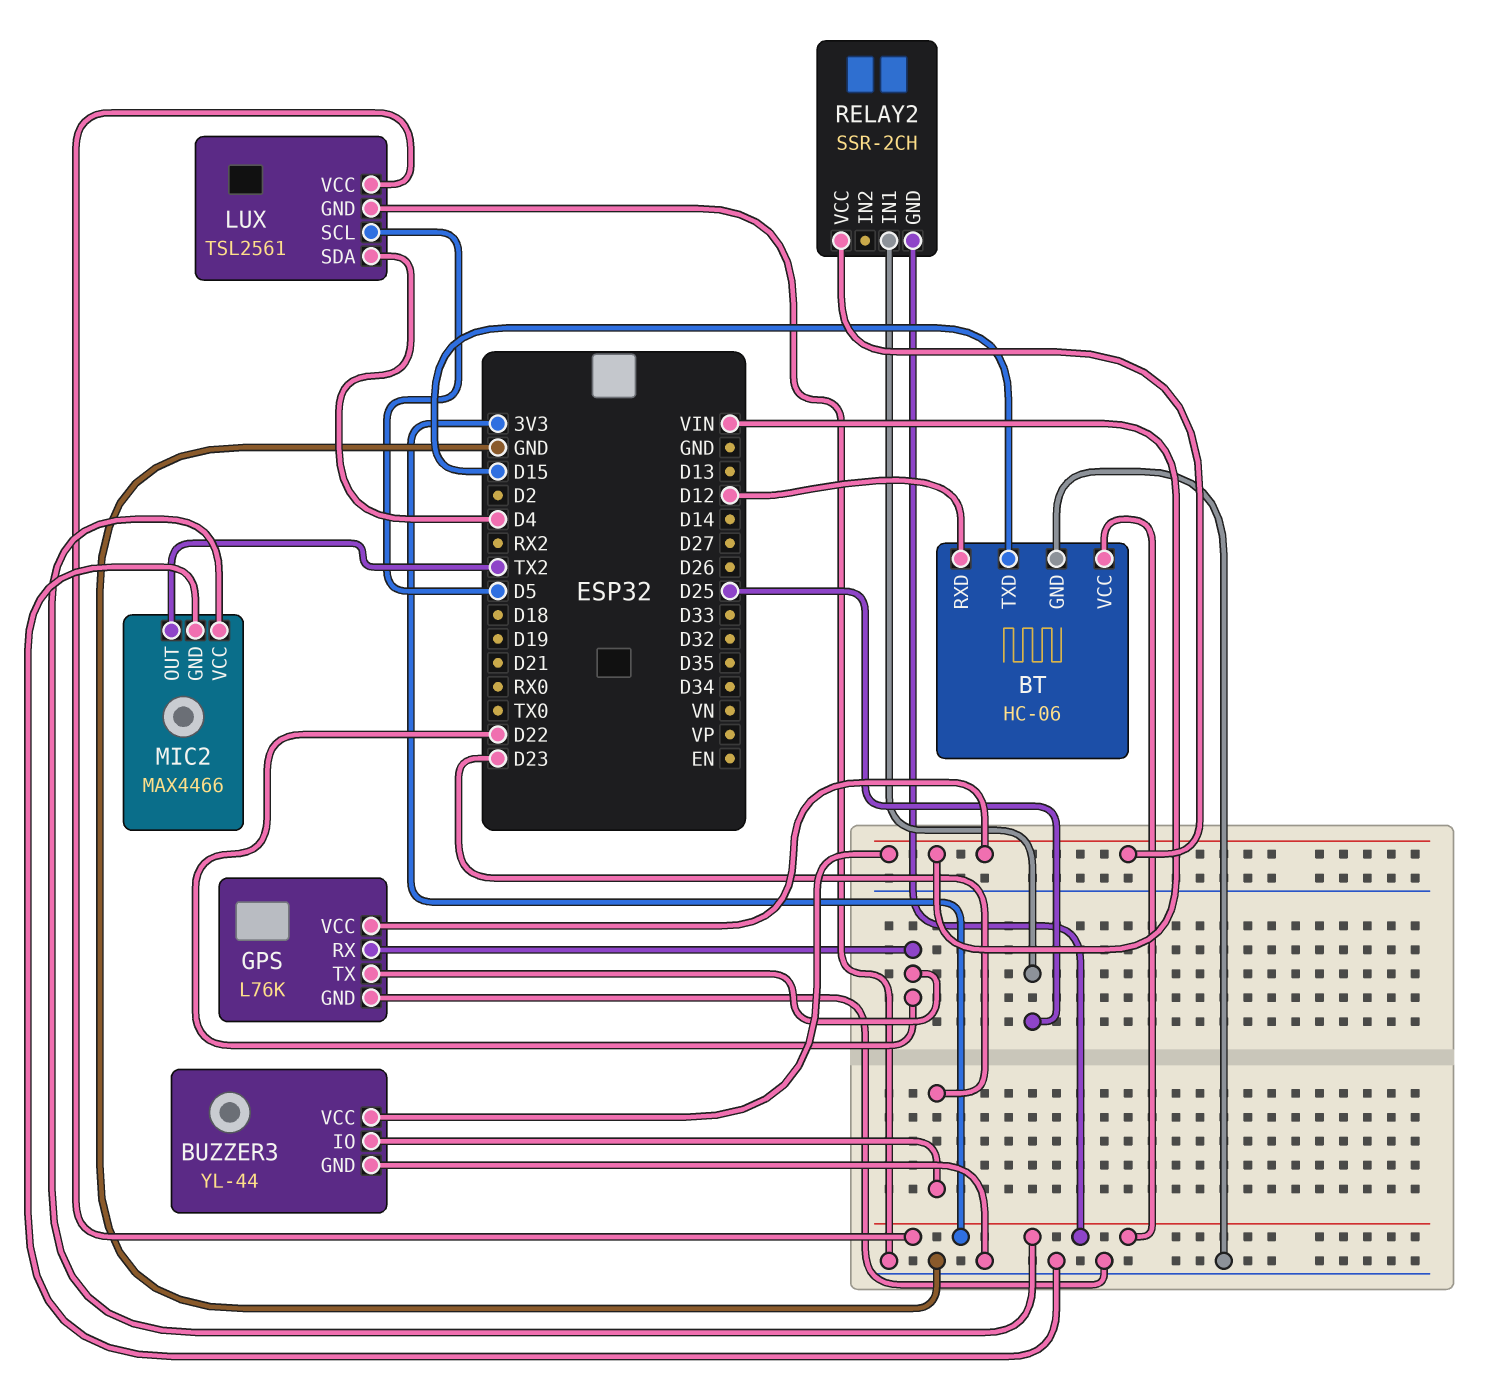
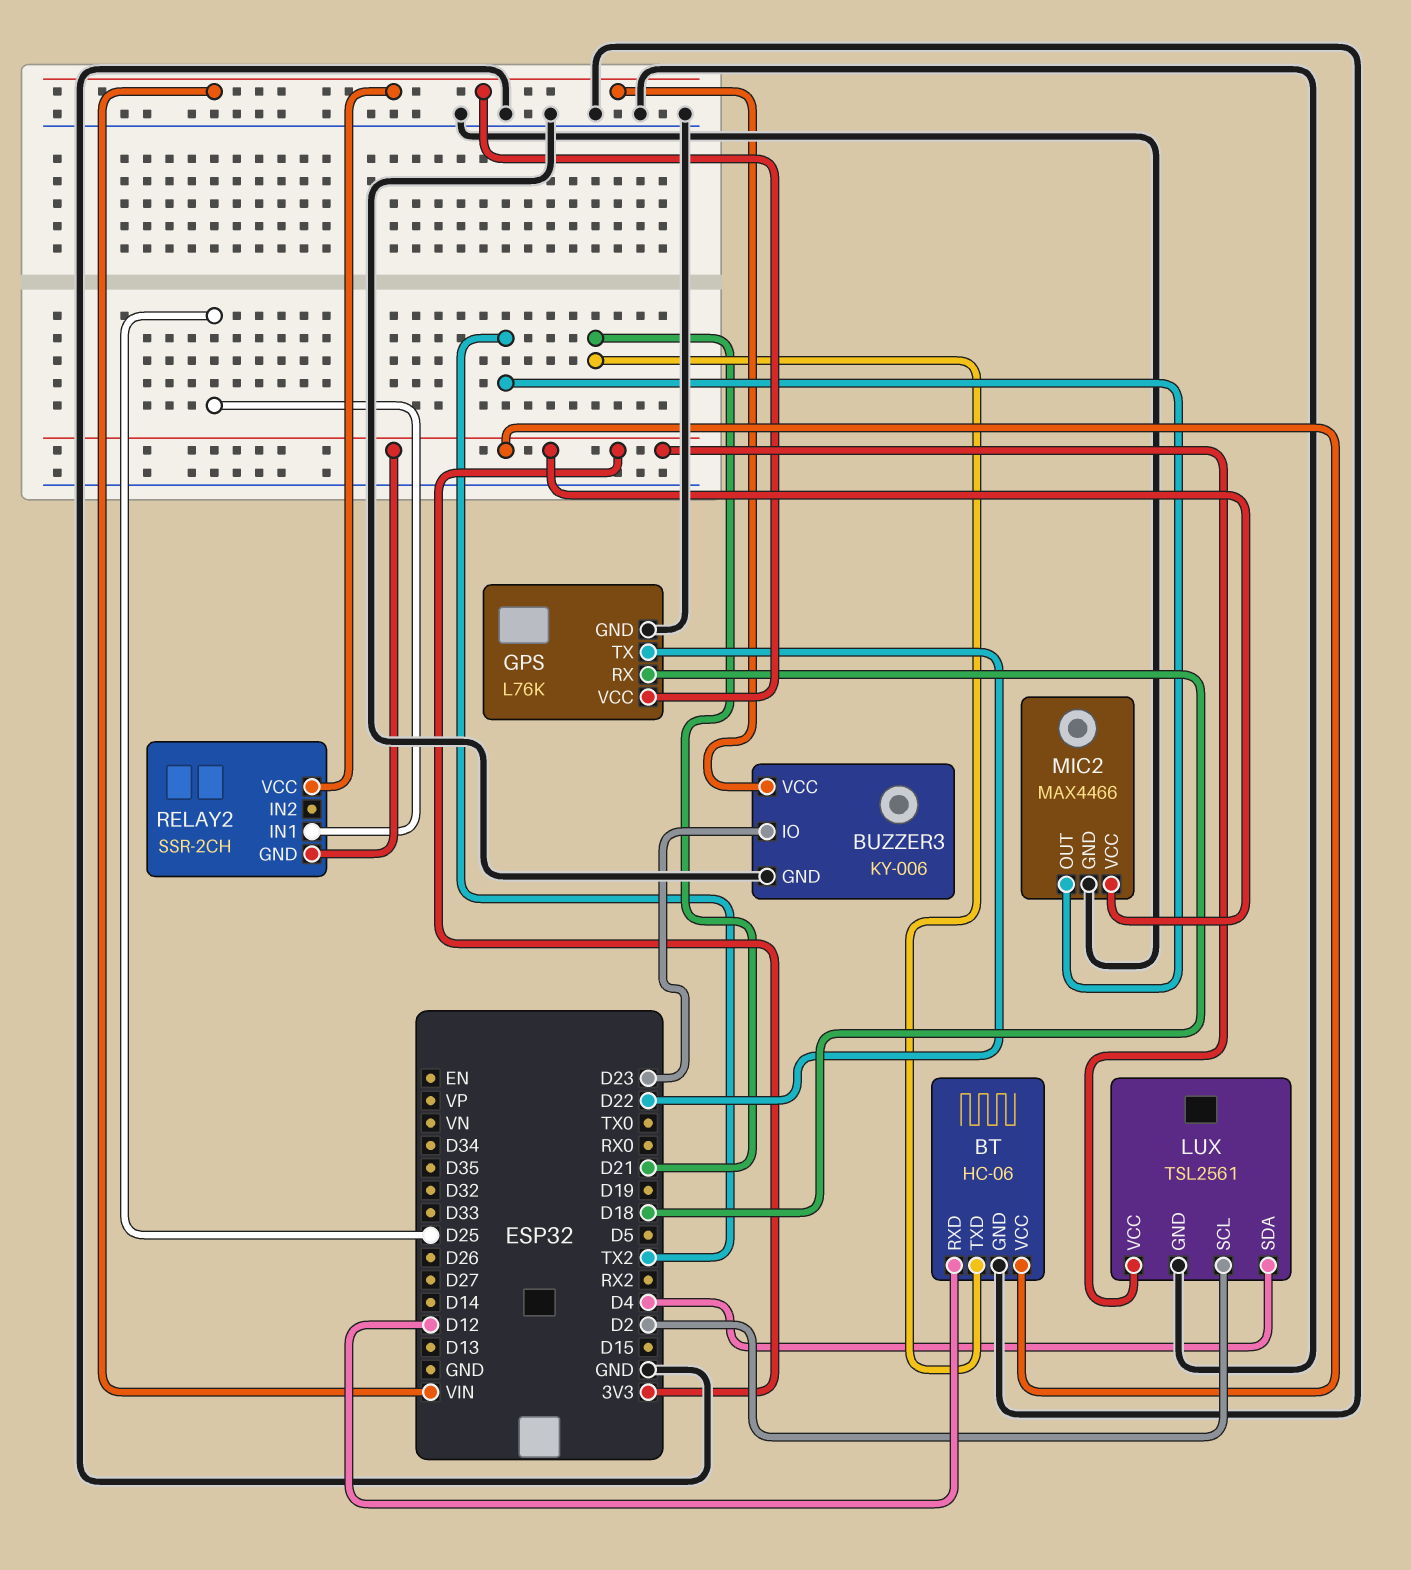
BT pin TXD: D15 -> D21
BUZZER3: YL-44 -> KY-006
GPS pin RX: D22 -> D18
LUX pin SCL: D5 -> D2

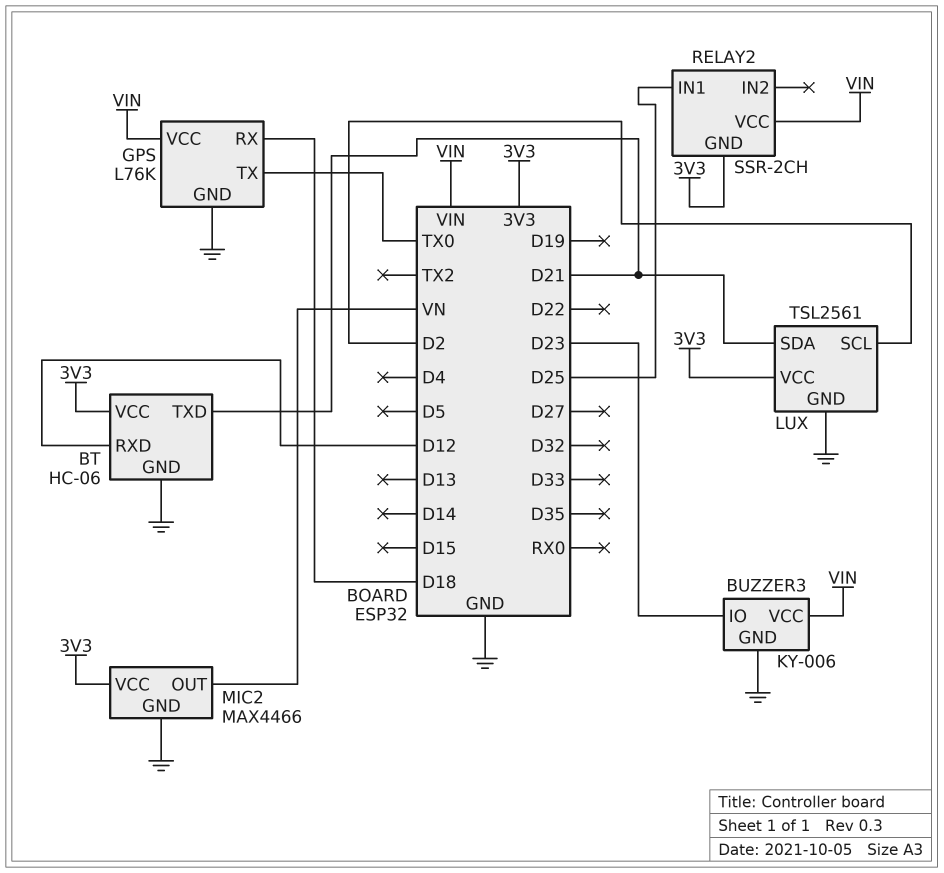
GPS pin TX: D22 -> TX0
LUX pin SDA: D4 -> D21
MIC2 pin OUT: TX2 -> VN

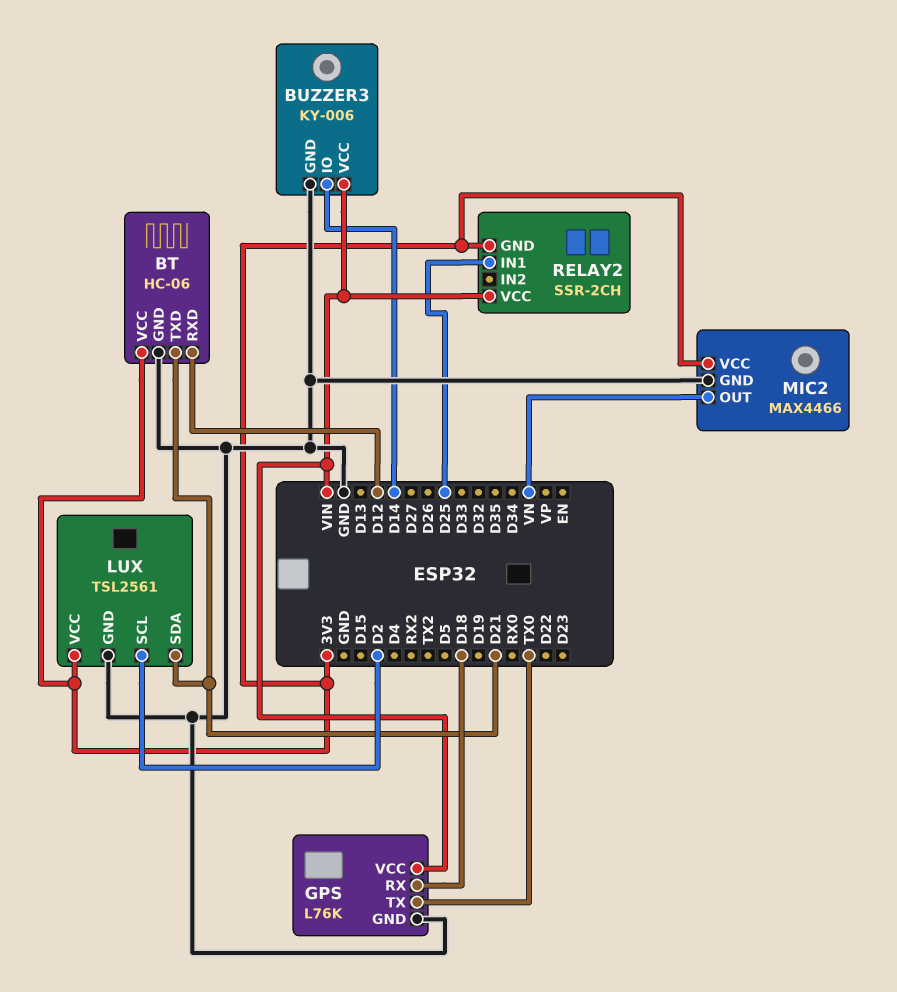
BUZZER3 pin IO: D23 -> D14

